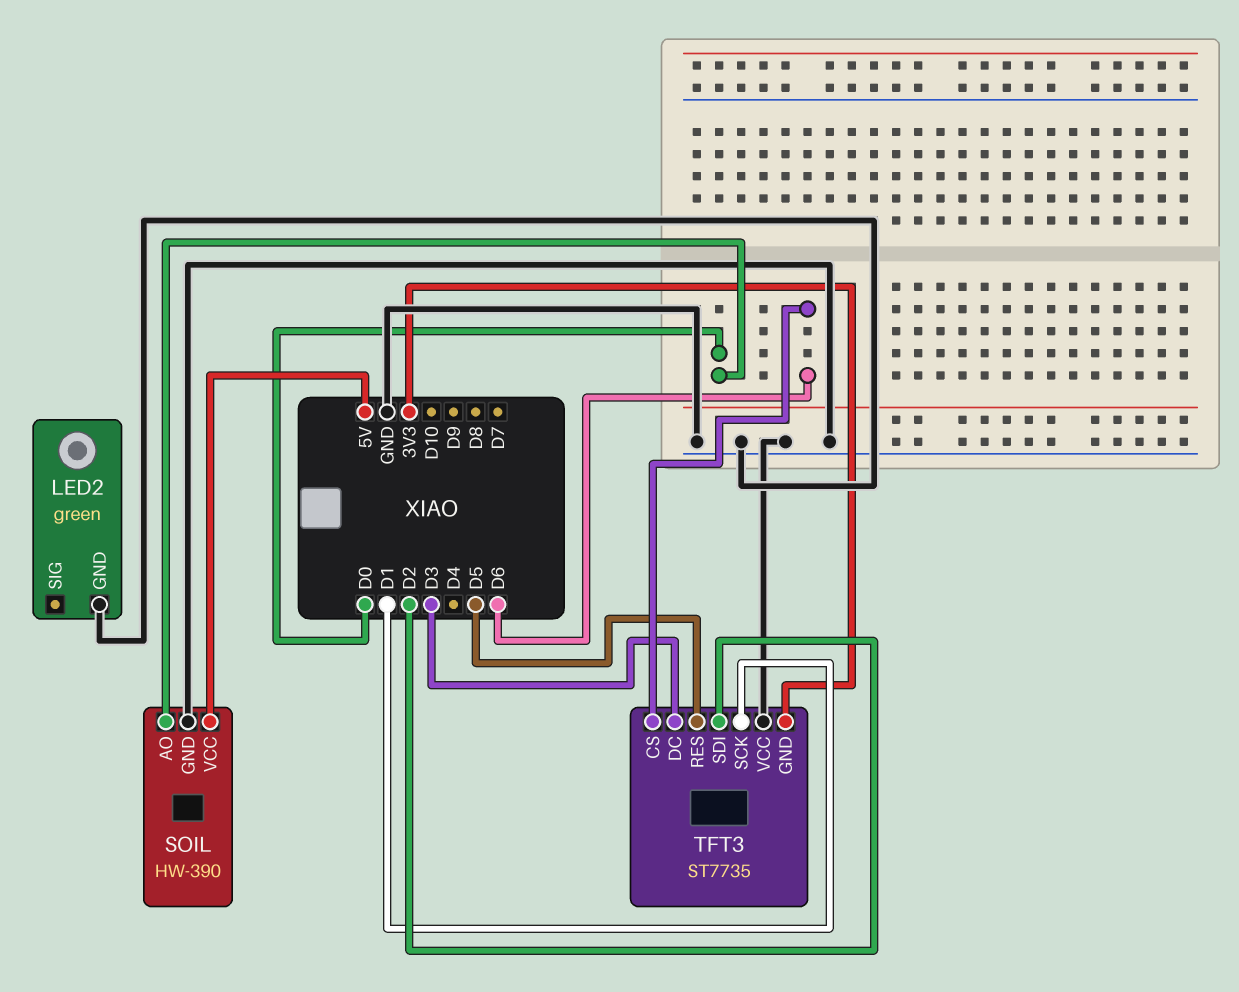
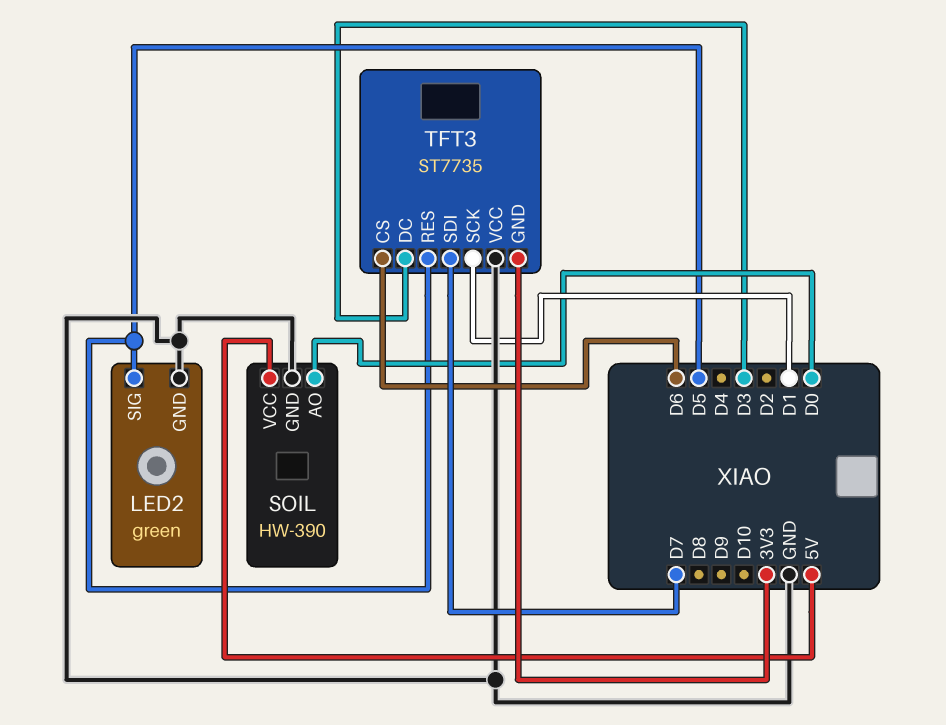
LED2 pin SIG: none -> D5
TFT3 pin SDI: D2 -> D7

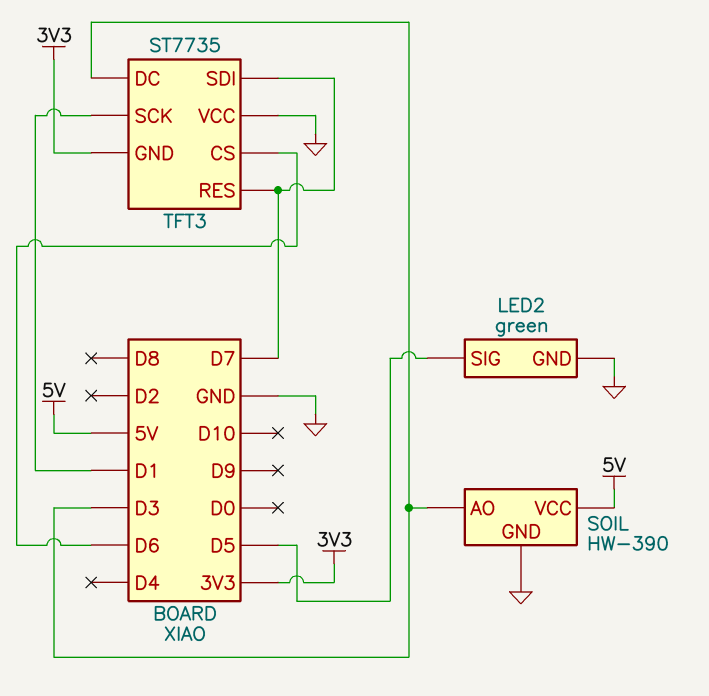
SOIL pin AO: D0 -> D3
TFT3 pin RES: D5 -> D7

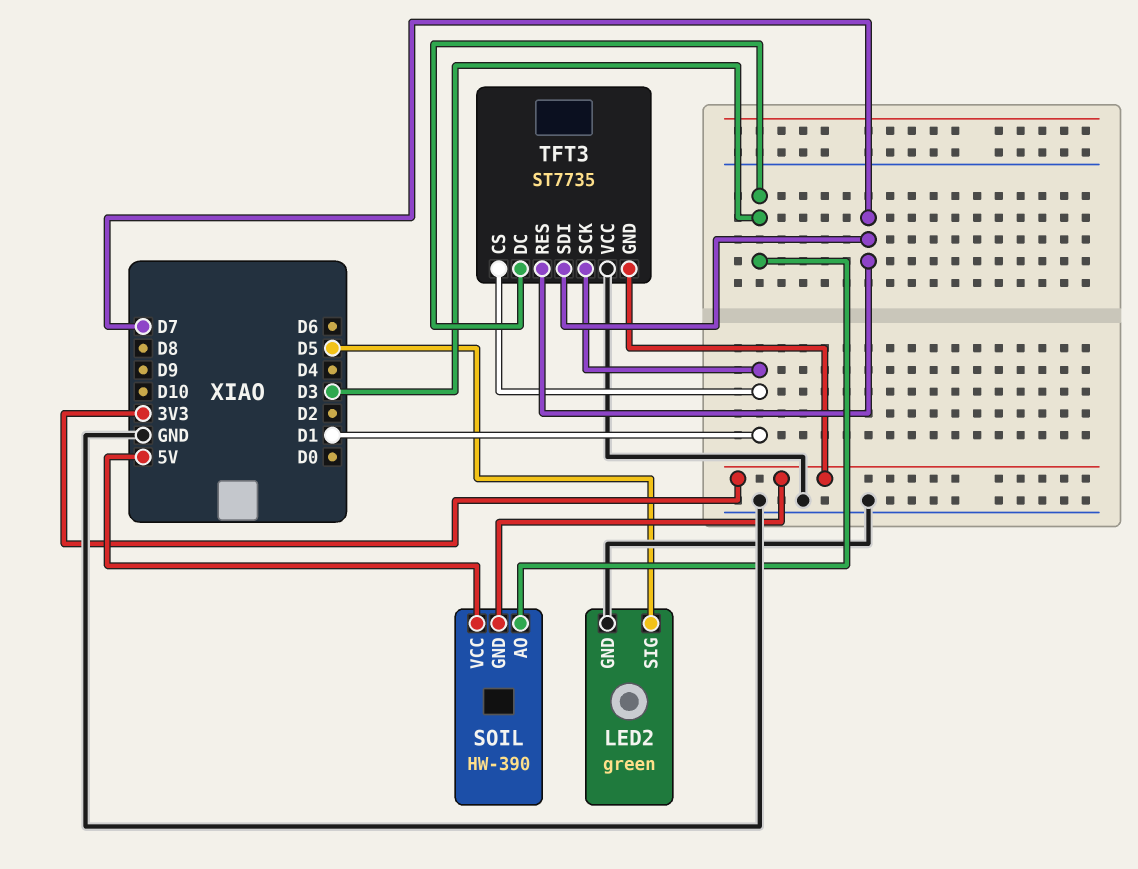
SOIL pin GND: GND -> 3V3
TFT3 pin CS: D6 -> D1

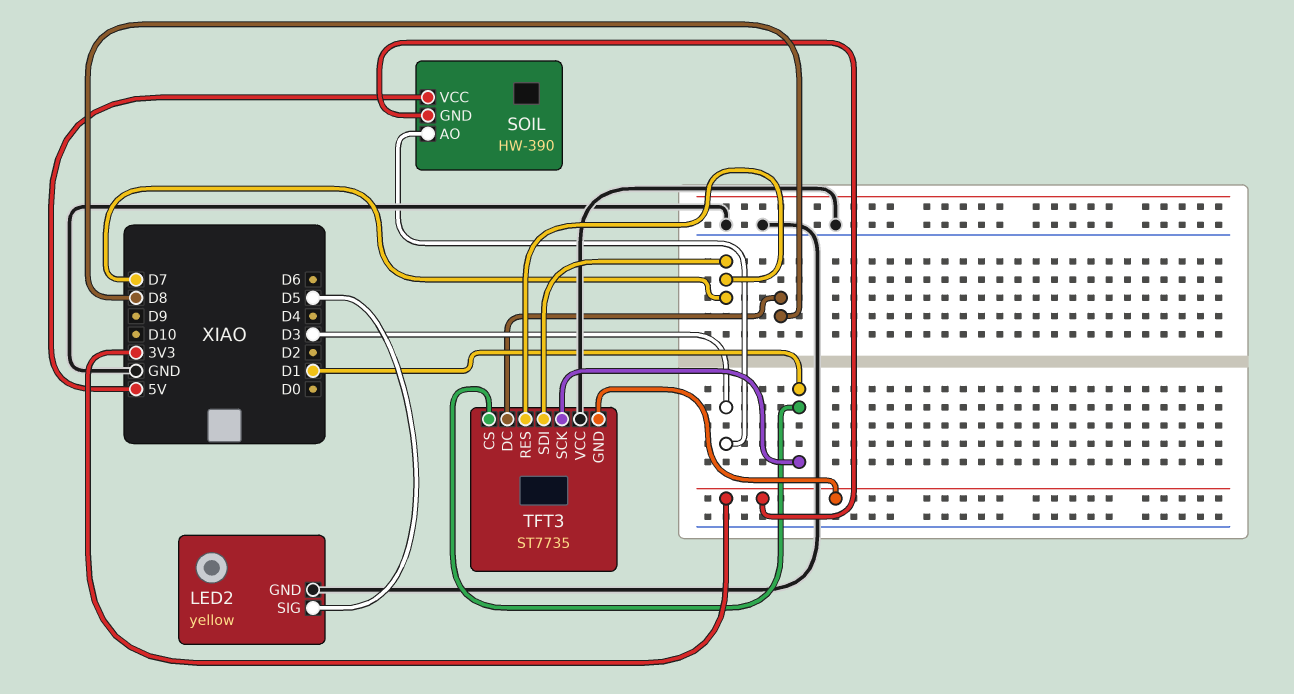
LED2: green -> yellow
TFT3 pin DC: D3 -> D8

